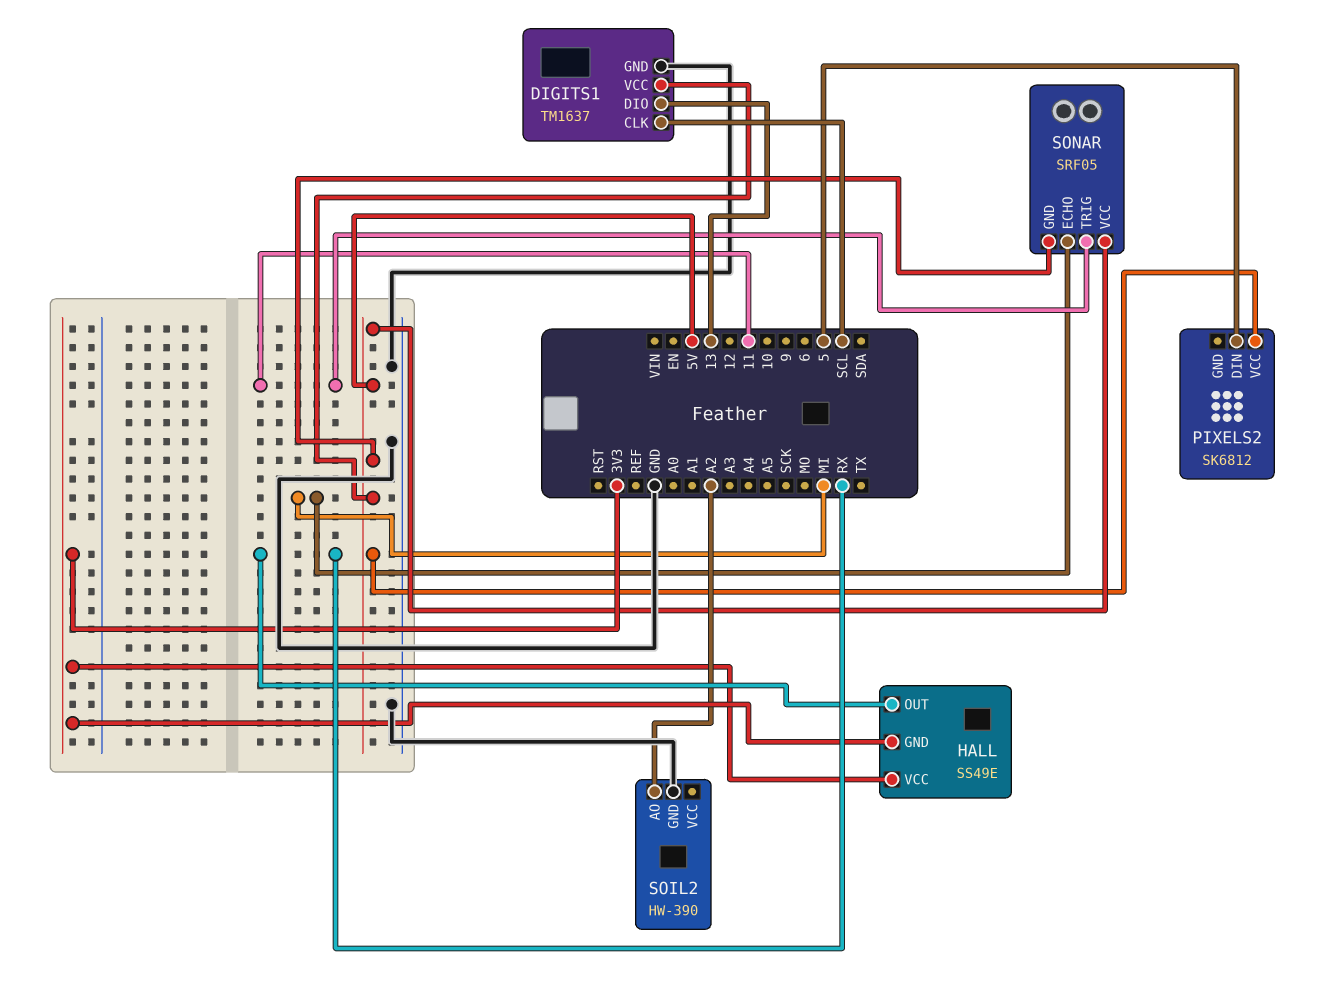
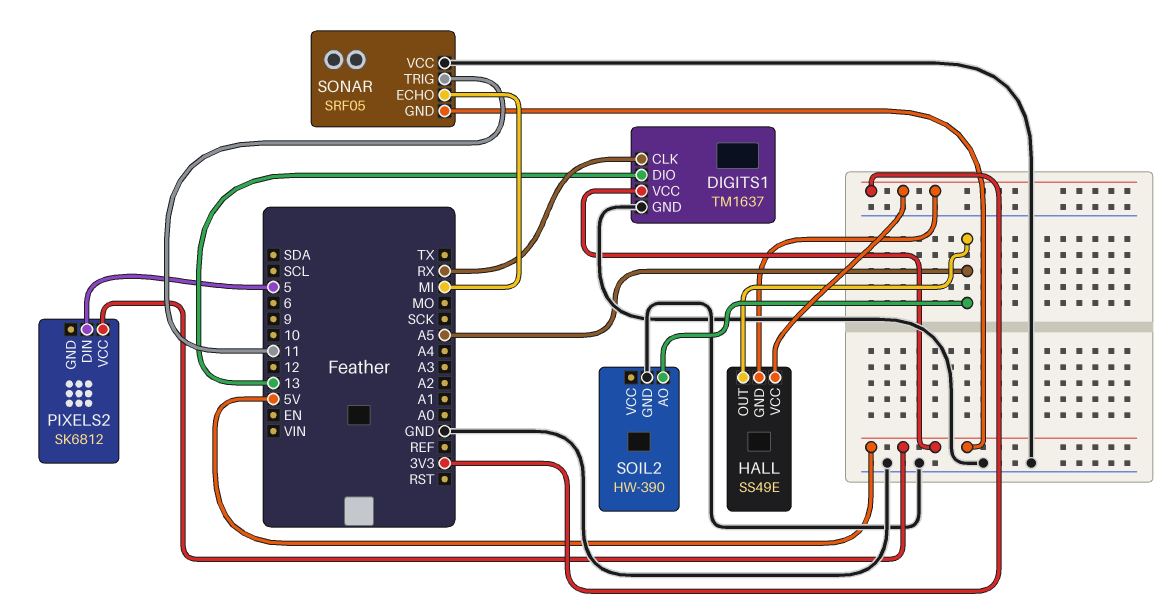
DIGITS1 pin CLK: SCL -> RX
HALL pin OUT: RX -> A5
SOIL2 pin AO: A2 -> A5
SONAR pin VCC: 5V -> GND

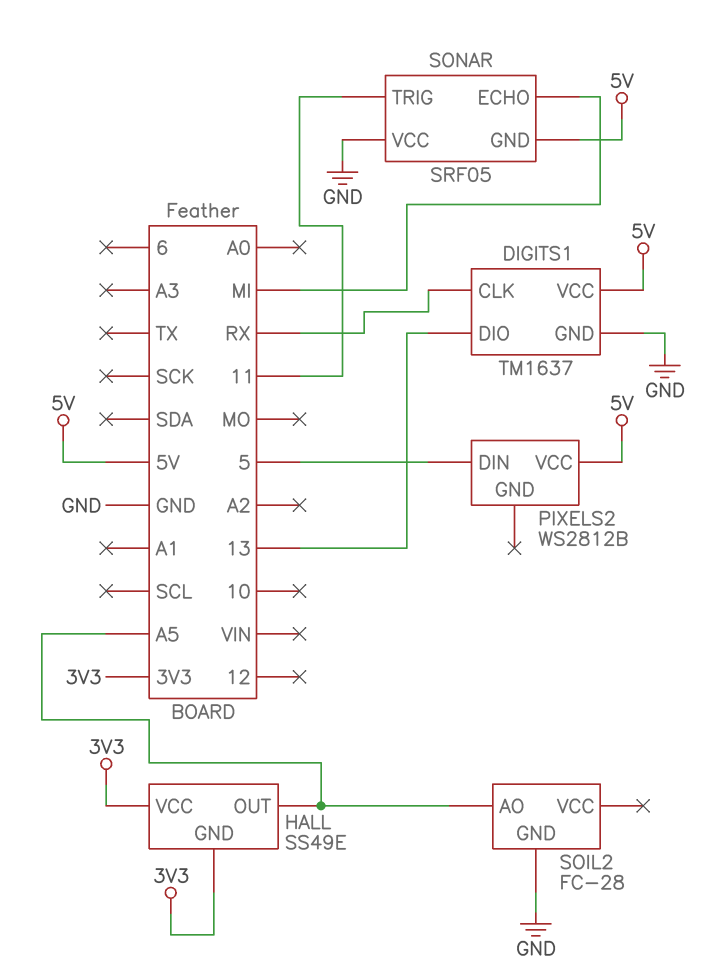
PIXELS2: SK6812 -> WS2812B
SOIL2: HW-390 -> FC-28

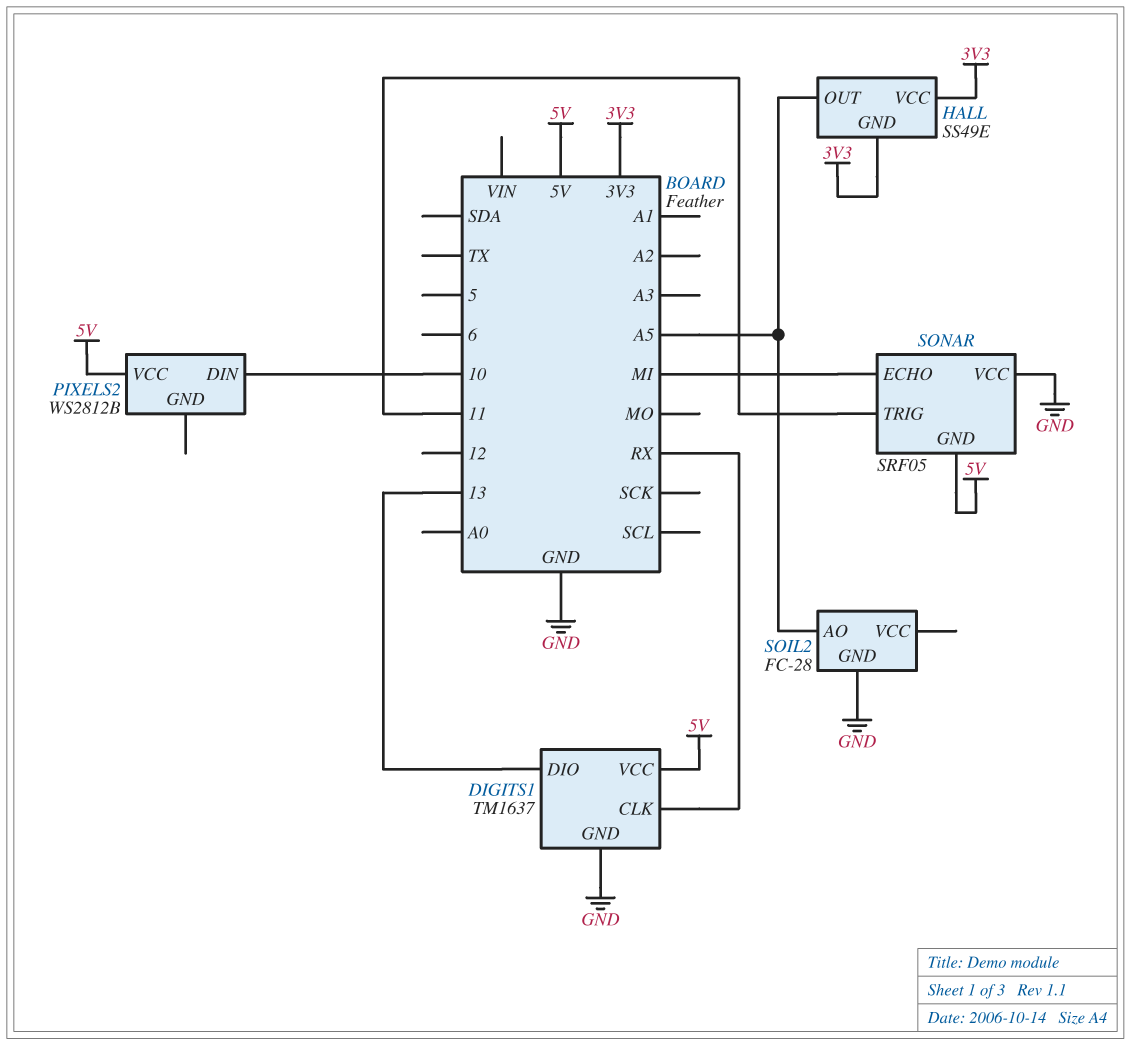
PIXELS2 pin DIN: 5 -> 10

